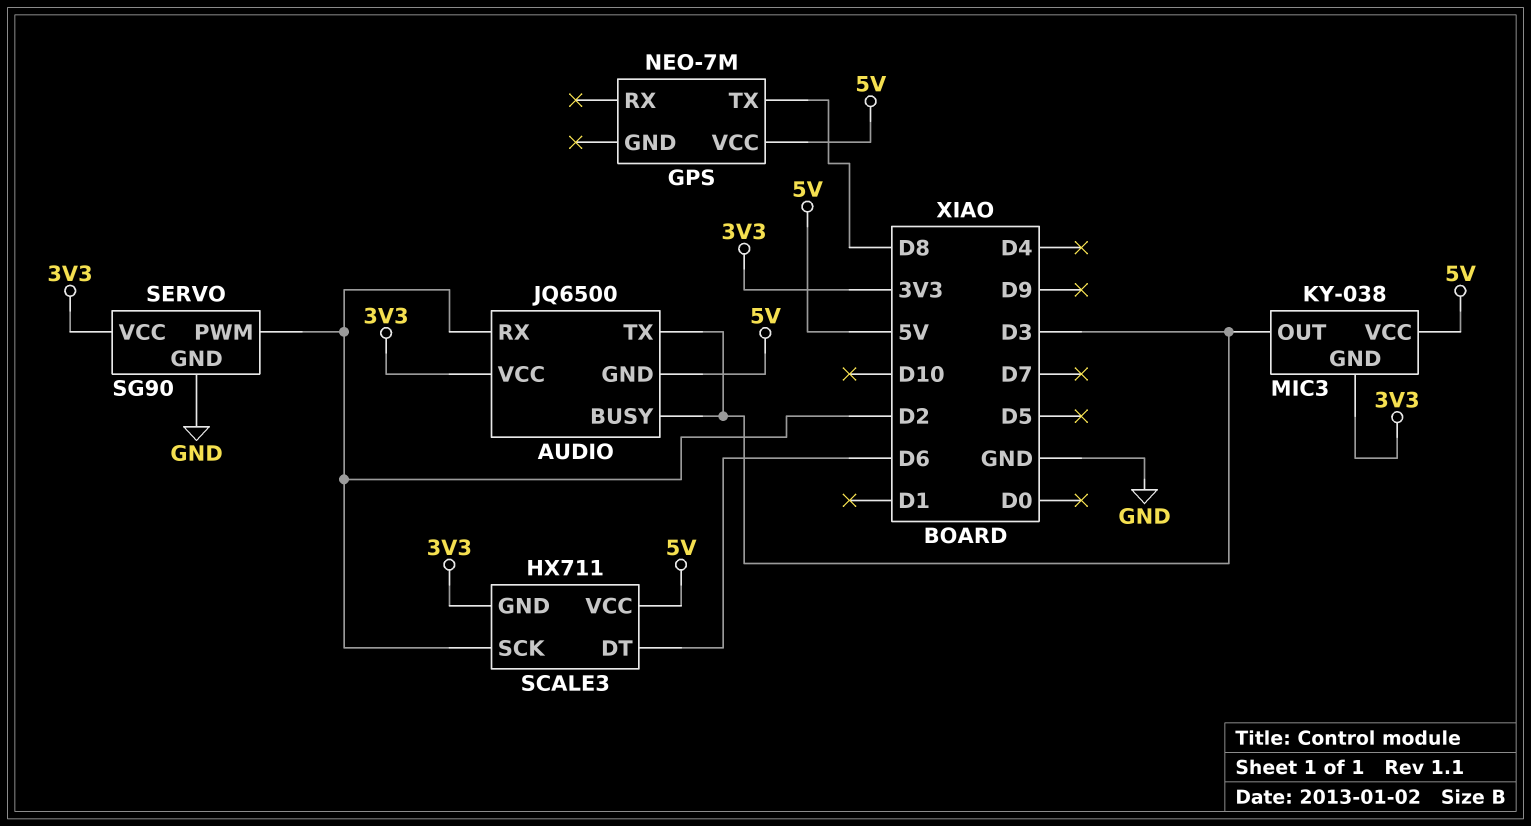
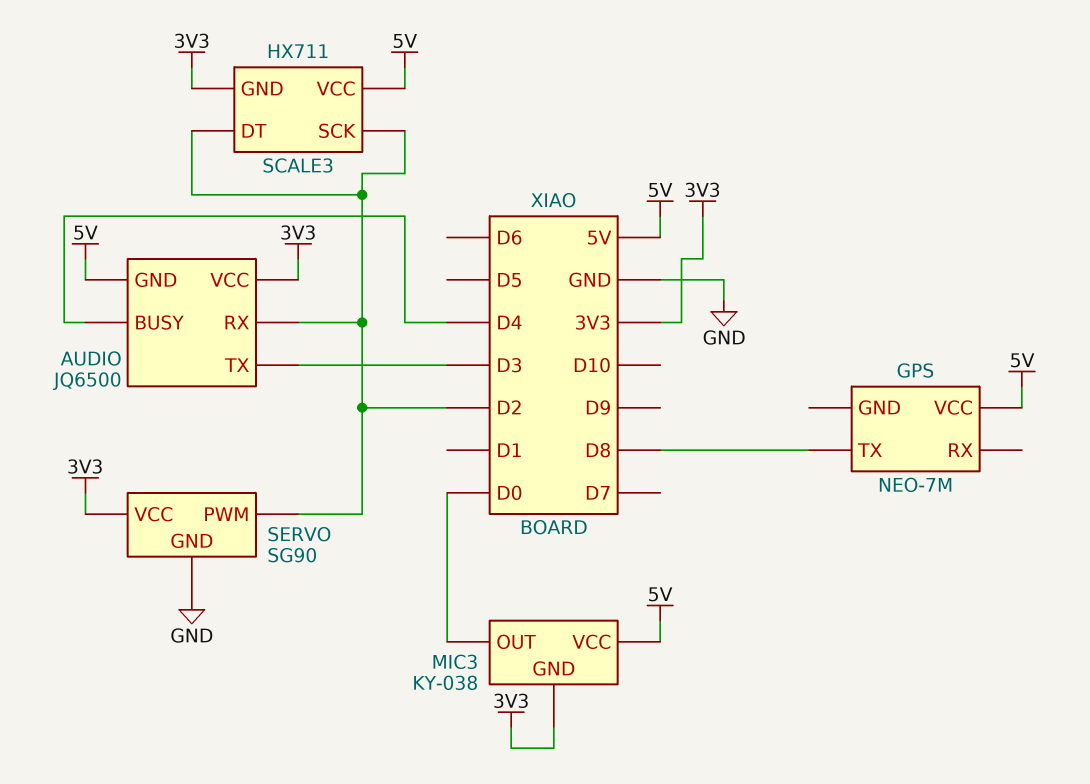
AUDIO pin BUSY: D3 -> D4
MIC3 pin OUT: D3 -> D0
SCALE3 pin DT: D6 -> D2

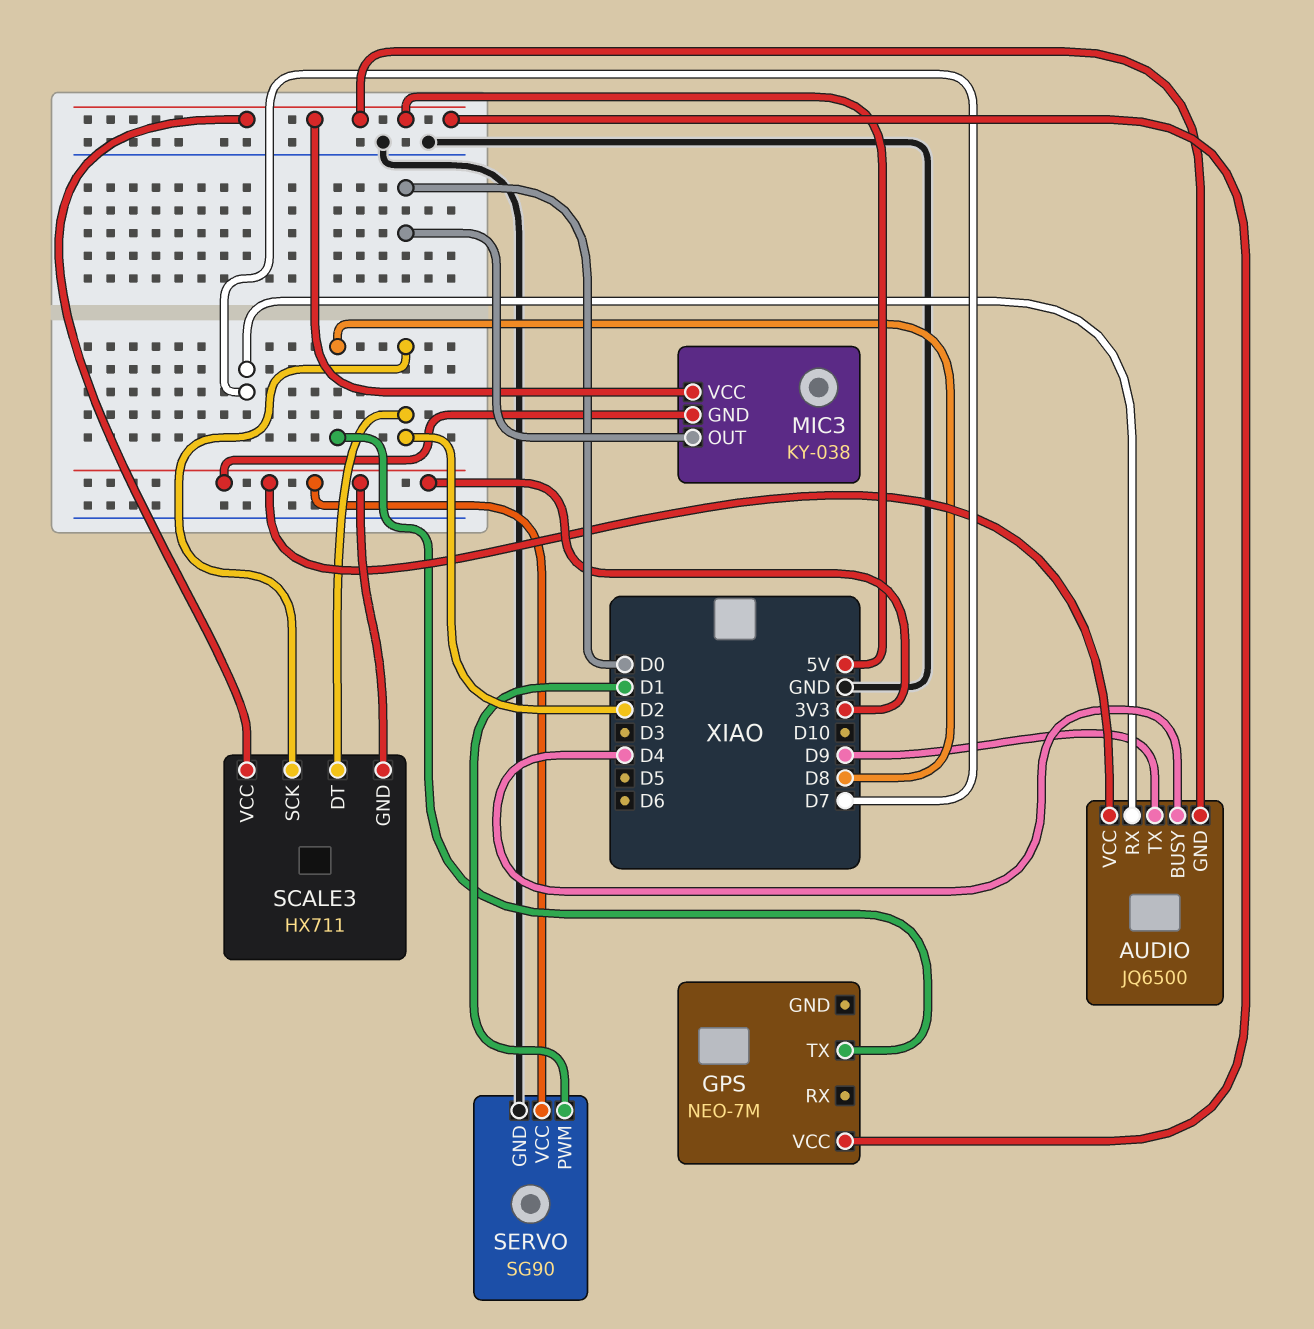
AUDIO pin RX: D2 -> D7
AUDIO pin TX: D3 -> D9
SERVO pin PWM: D2 -> D1

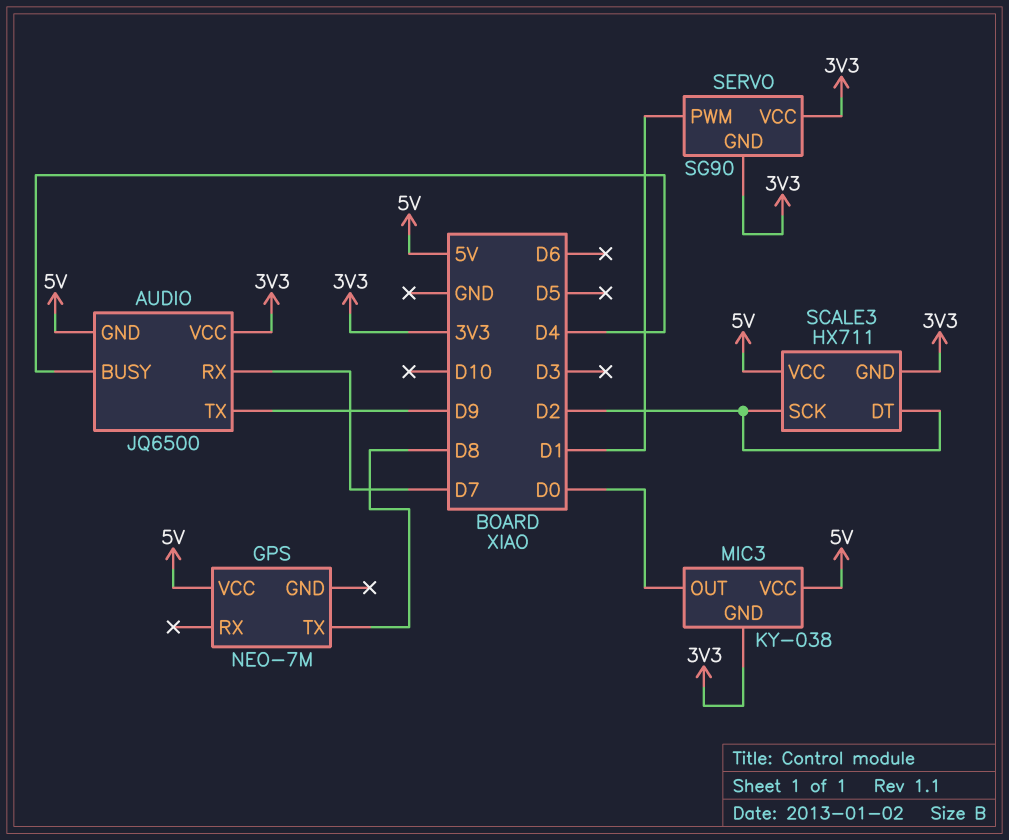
SERVO pin GND: GND -> 3V3

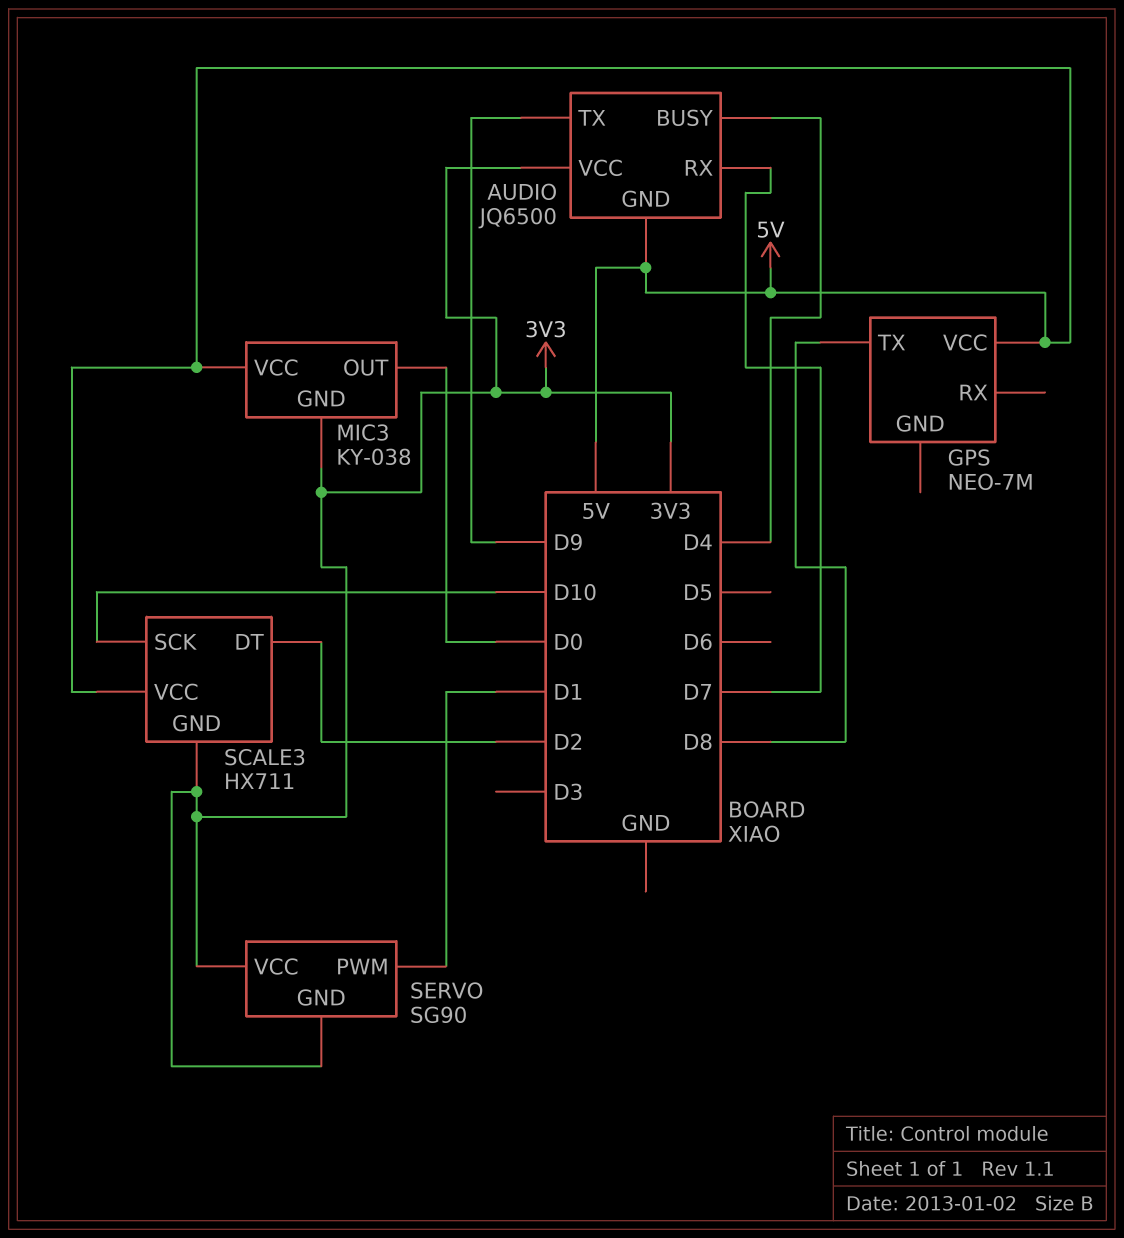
SCALE3 pin SCK: D2 -> D10

